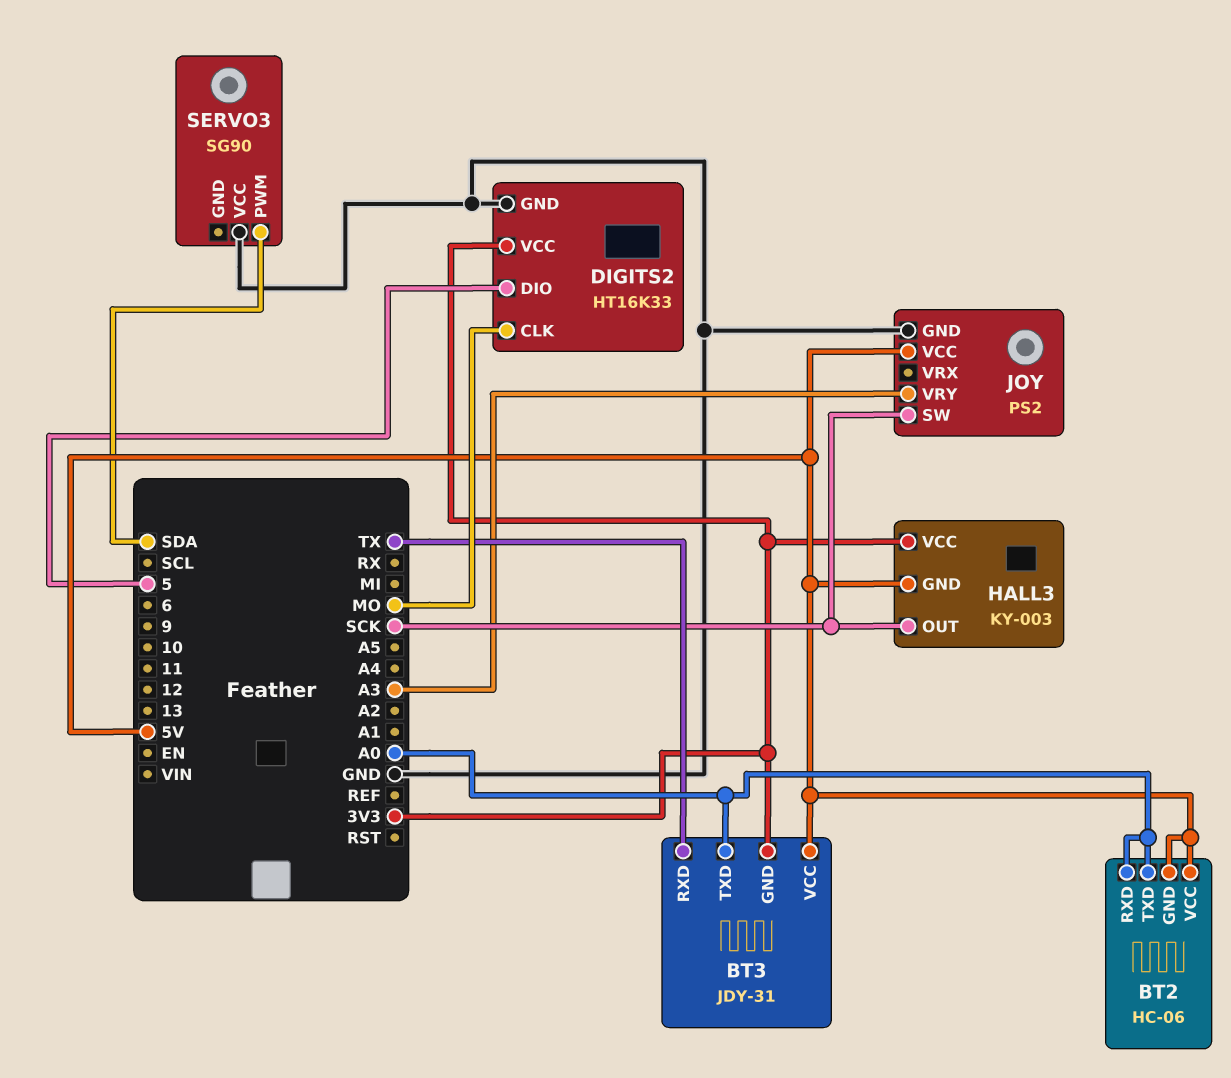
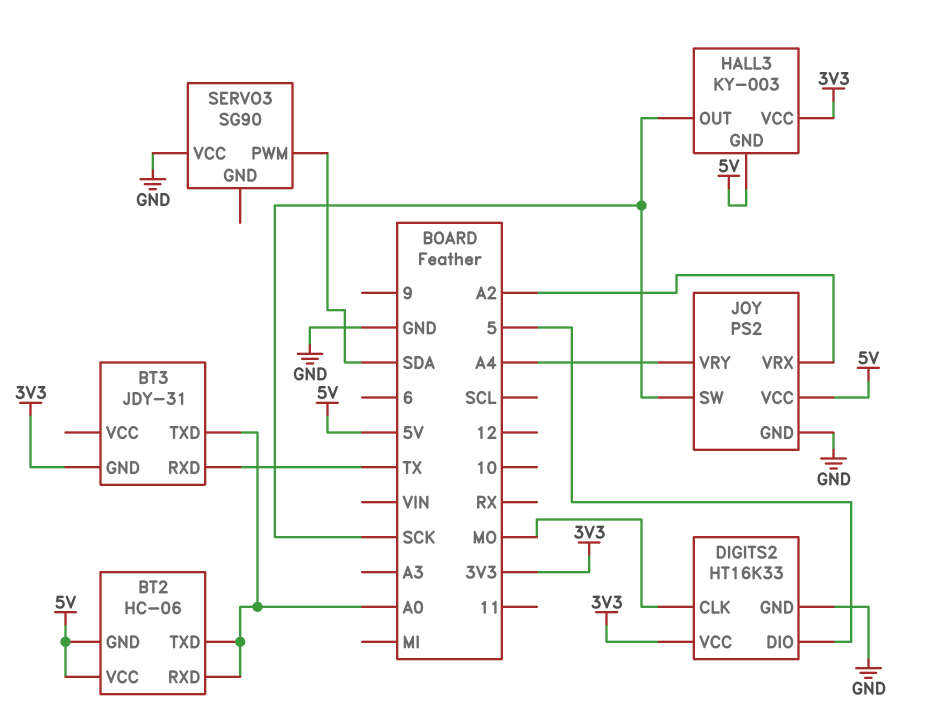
BT3 pin VCC: 5V -> none
JOY pin VRX: none -> A2
JOY pin VRY: A3 -> A4

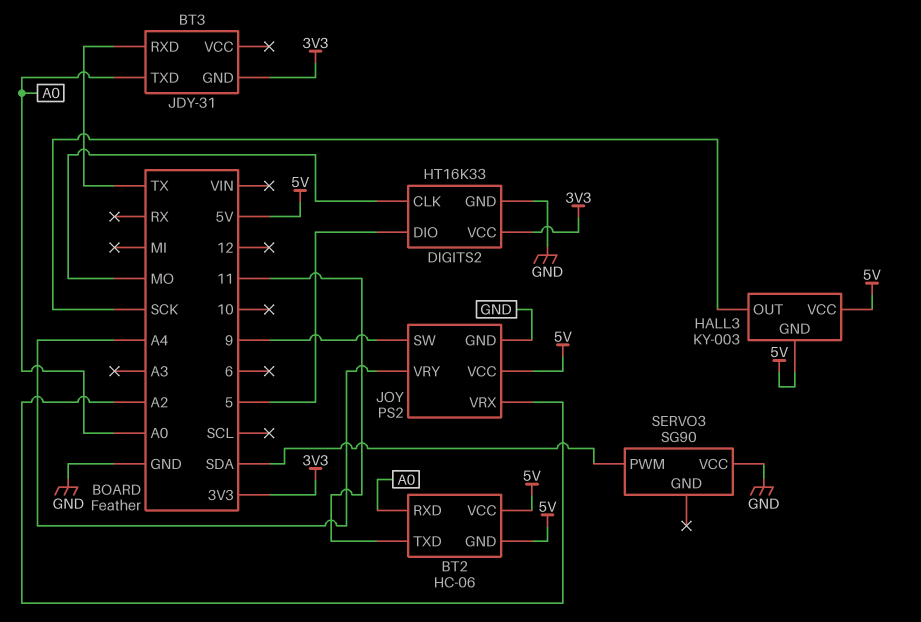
BT2 pin TXD: A0 -> 11
HALL3 pin VCC: 3V3 -> 5V
JOY pin SW: SCK -> 9

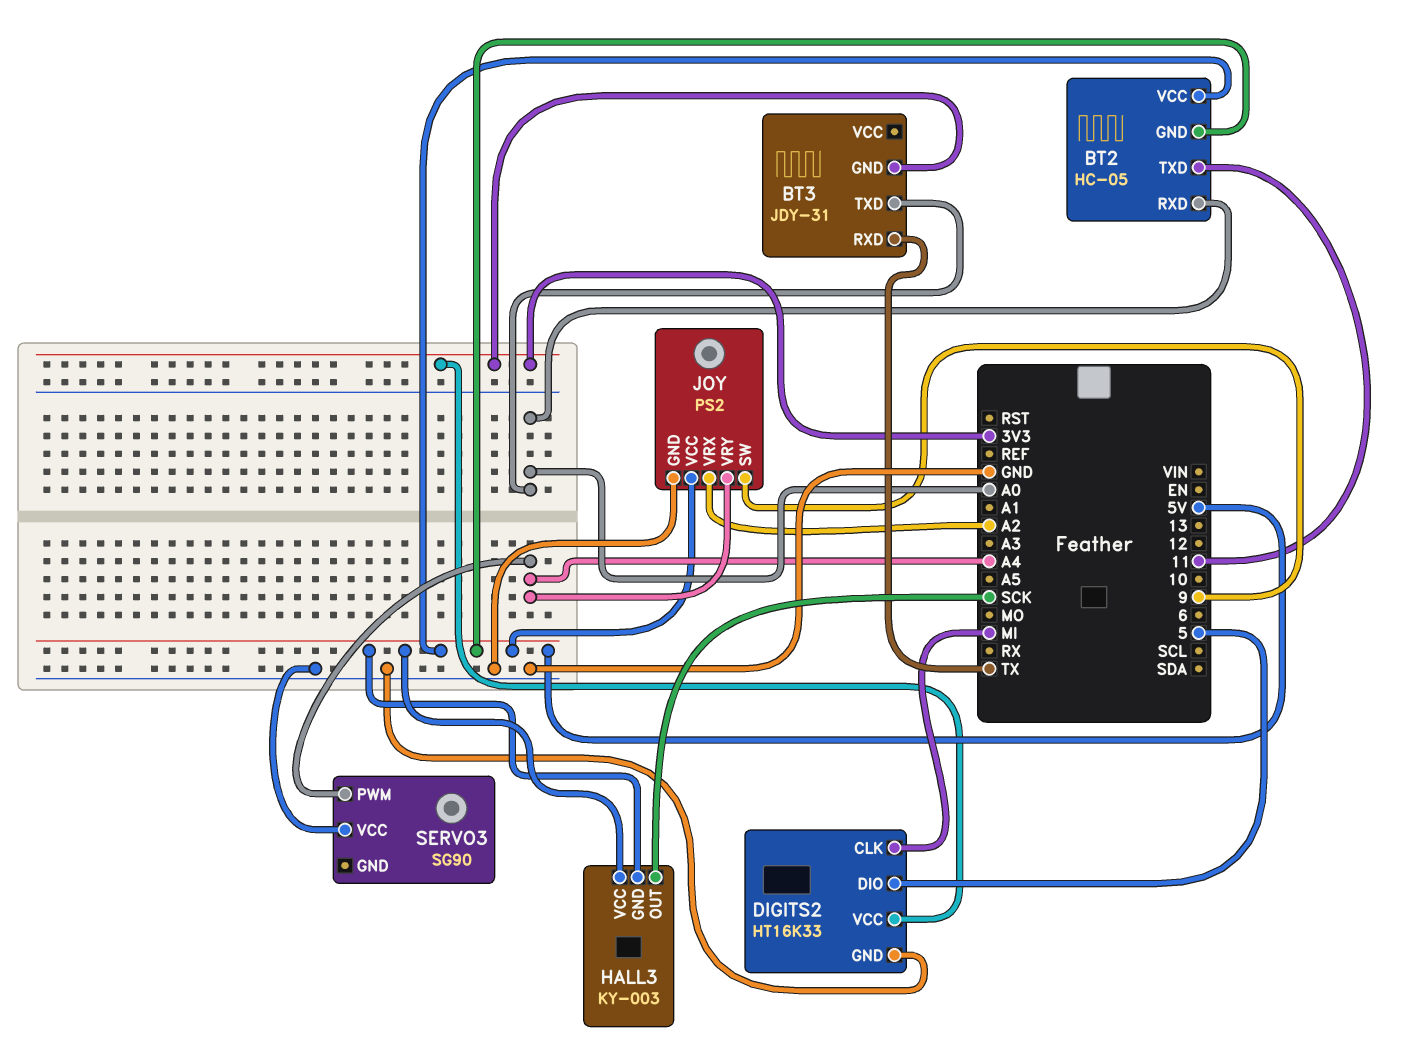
BT2: HC-06 -> HC-05
DIGITS2 pin CLK: MO -> MI
SERVO3 pin PWM: SDA -> A4

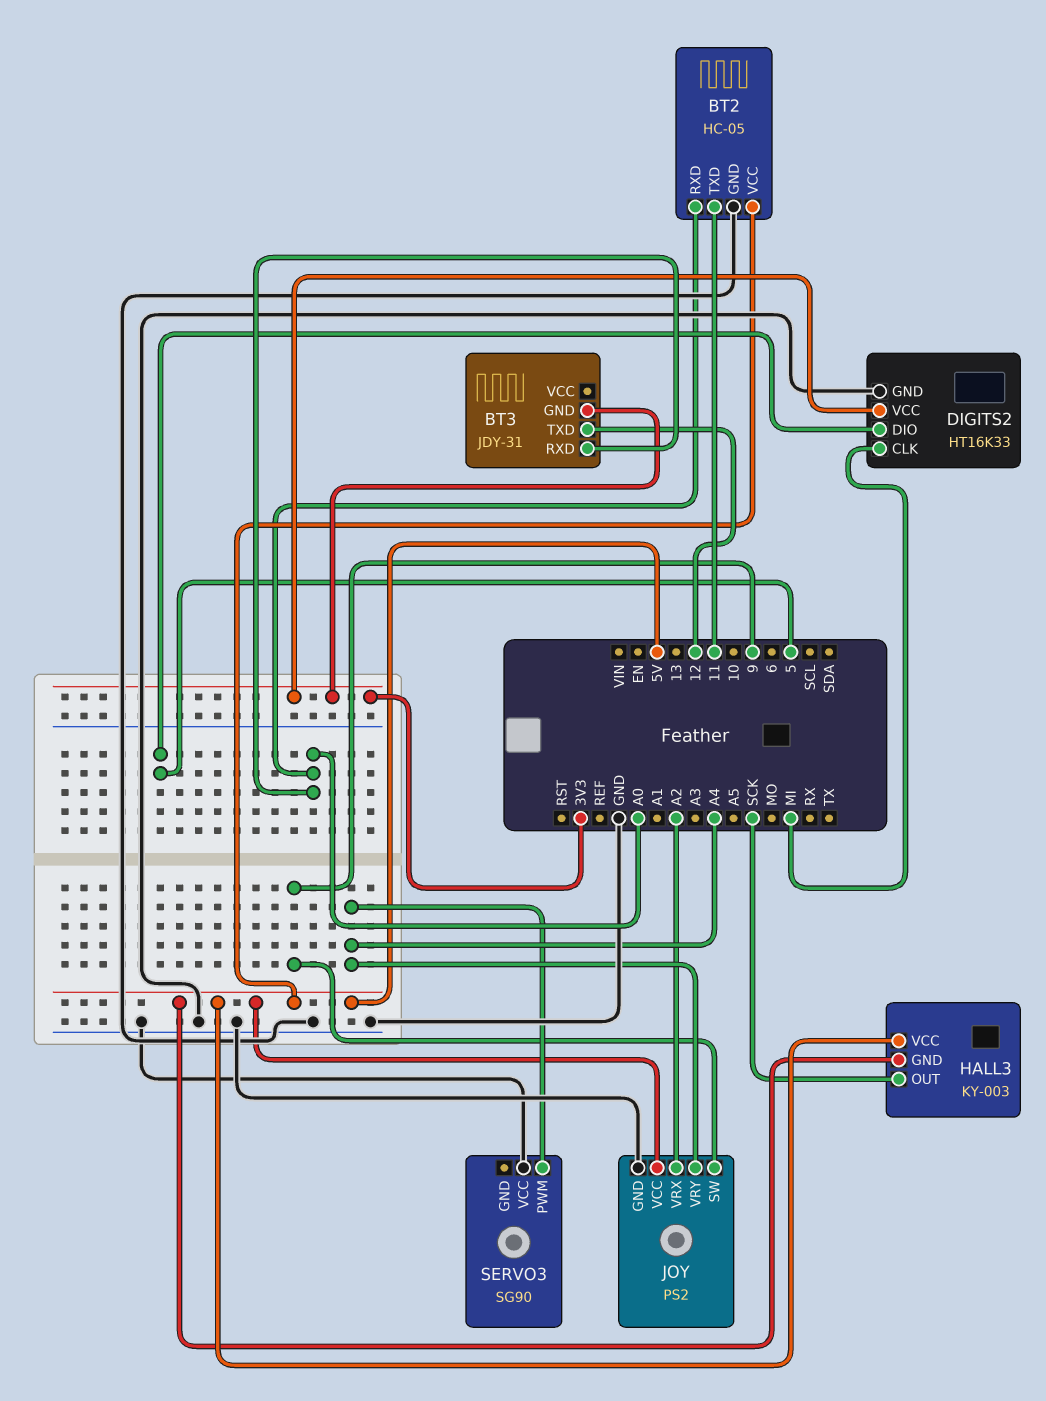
BT2 pin GND: 5V -> GND
BT3 pin RXD: TX -> A0
BT3 pin TXD: A0 -> 12

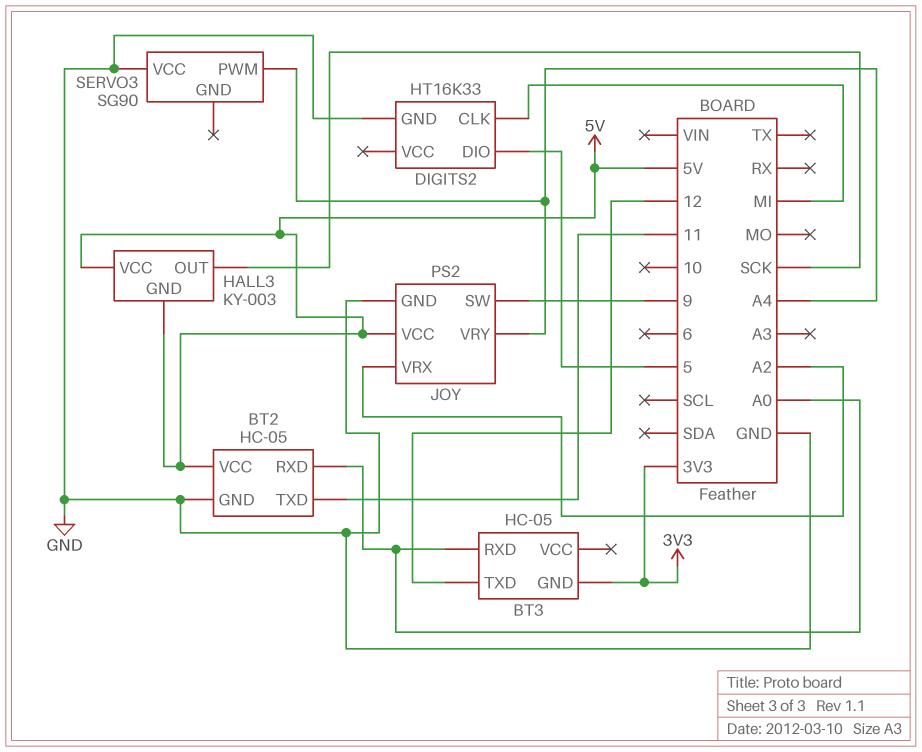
BT3: JDY-31 -> HC-05
DIGITS2 pin VCC: 3V3 -> none

